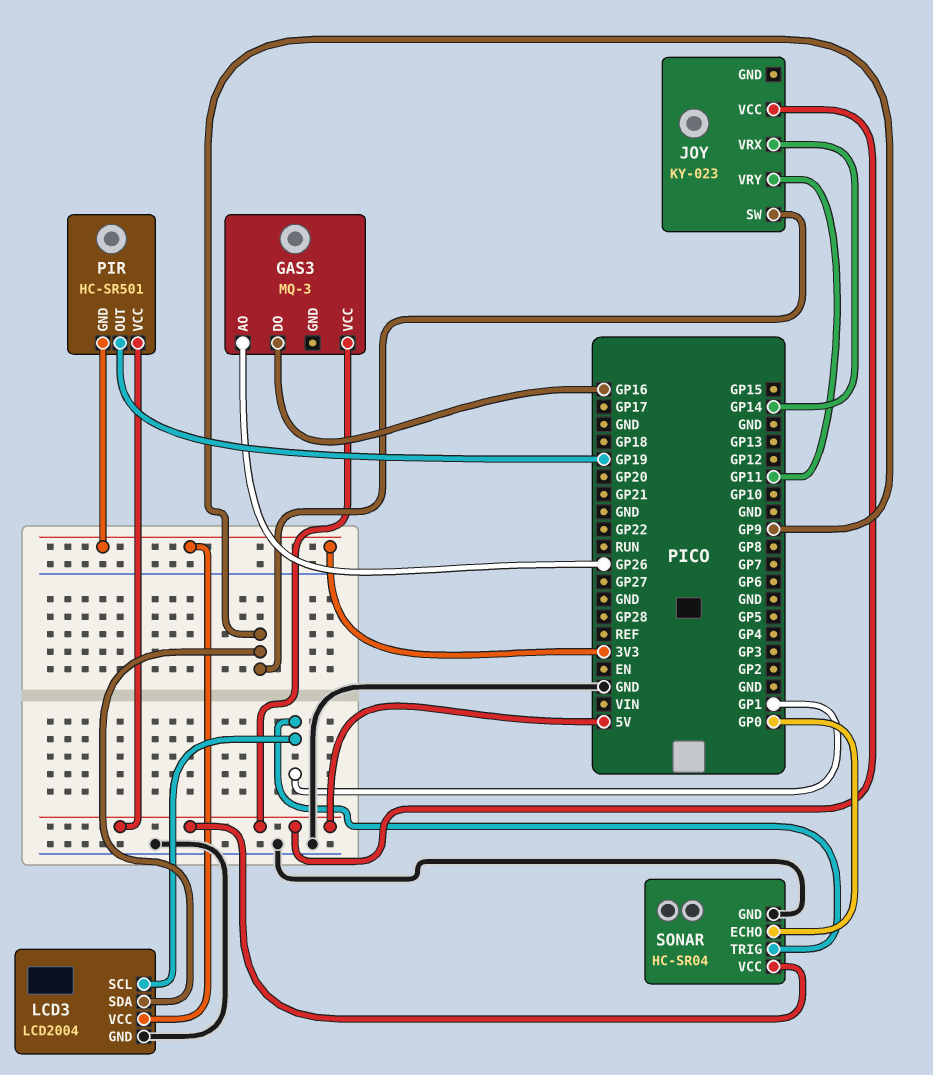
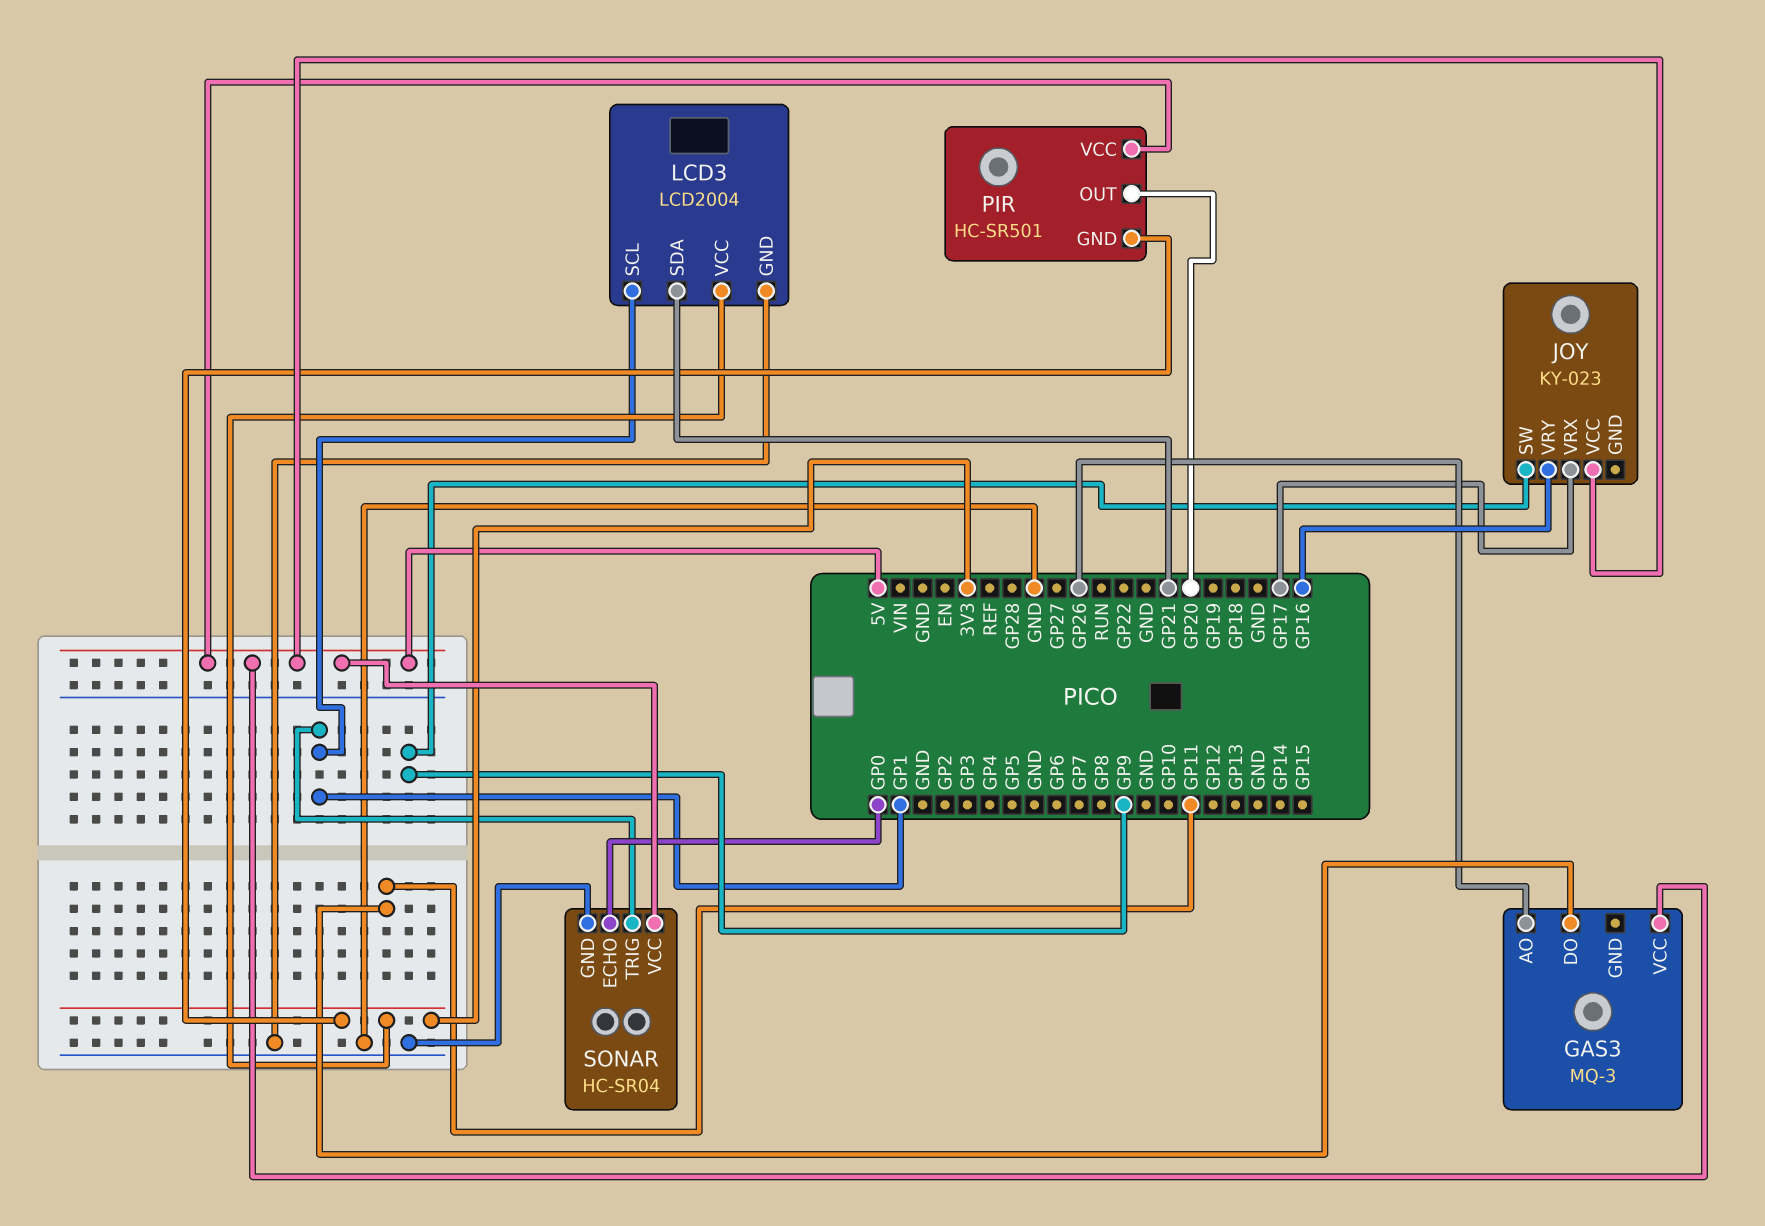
GAS3 pin DO: GP16 -> GP11
JOY pin VRX: GP14 -> GP17
JOY pin VRY: GP11 -> GP16
LCD3 pin SDA: GP9 -> GP21
PIR pin OUT: GP19 -> GP20

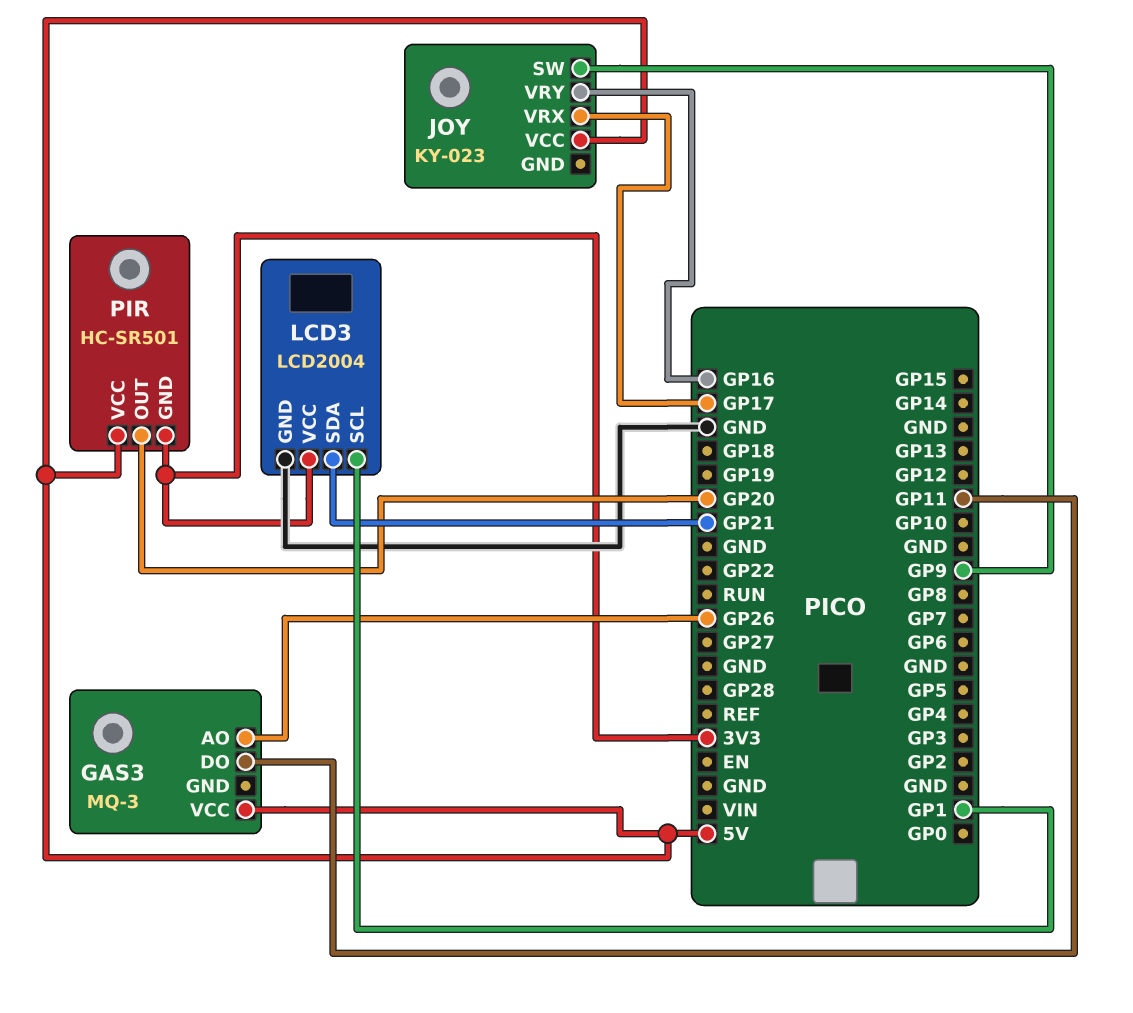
SONAR: HC-SR04 -> none
SONAR pin ECHO: GP0 -> none
SONAR pin GND: GND -> none
SONAR pin TRIG: GP1 -> none
SONAR pin VCC: 5V -> none

